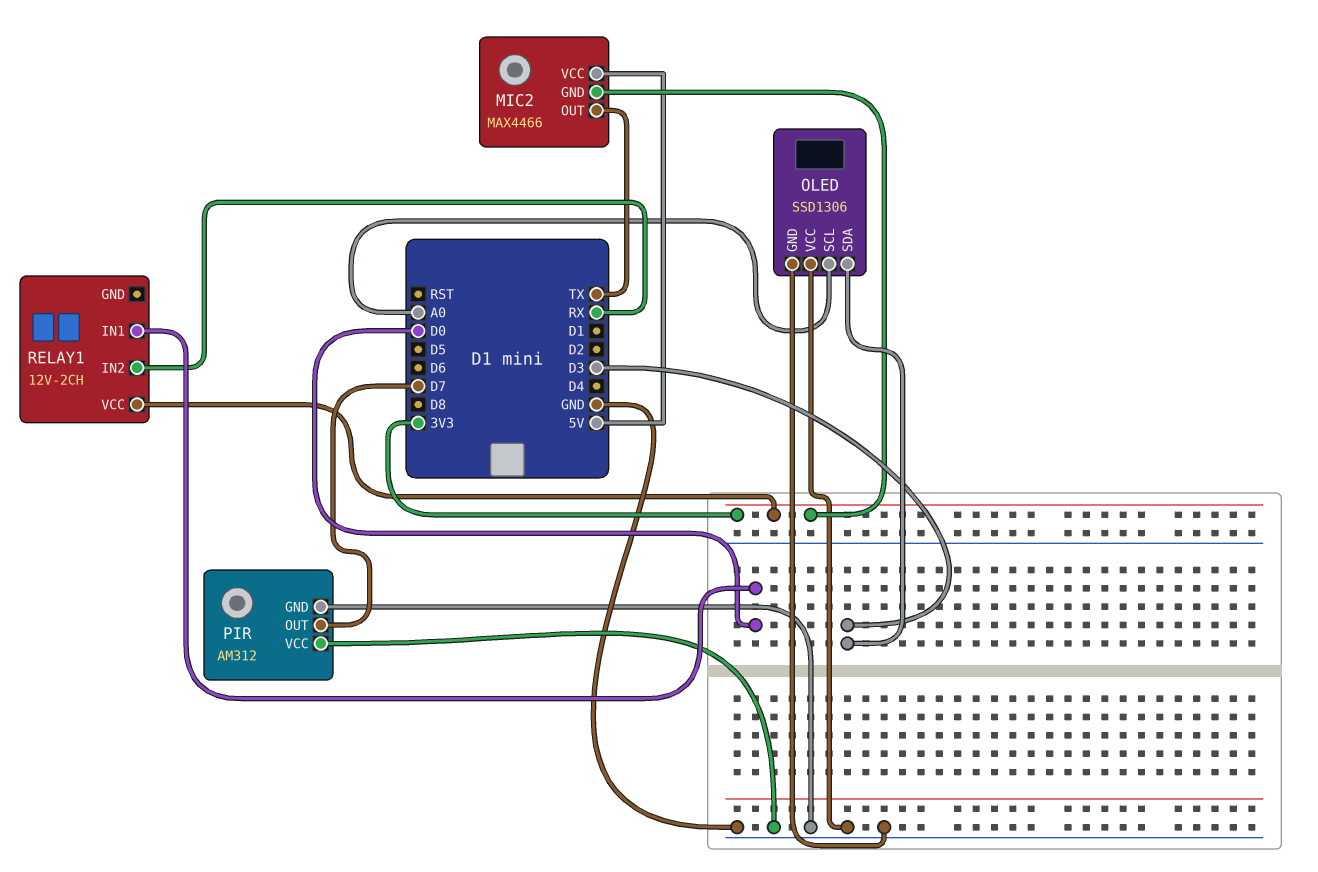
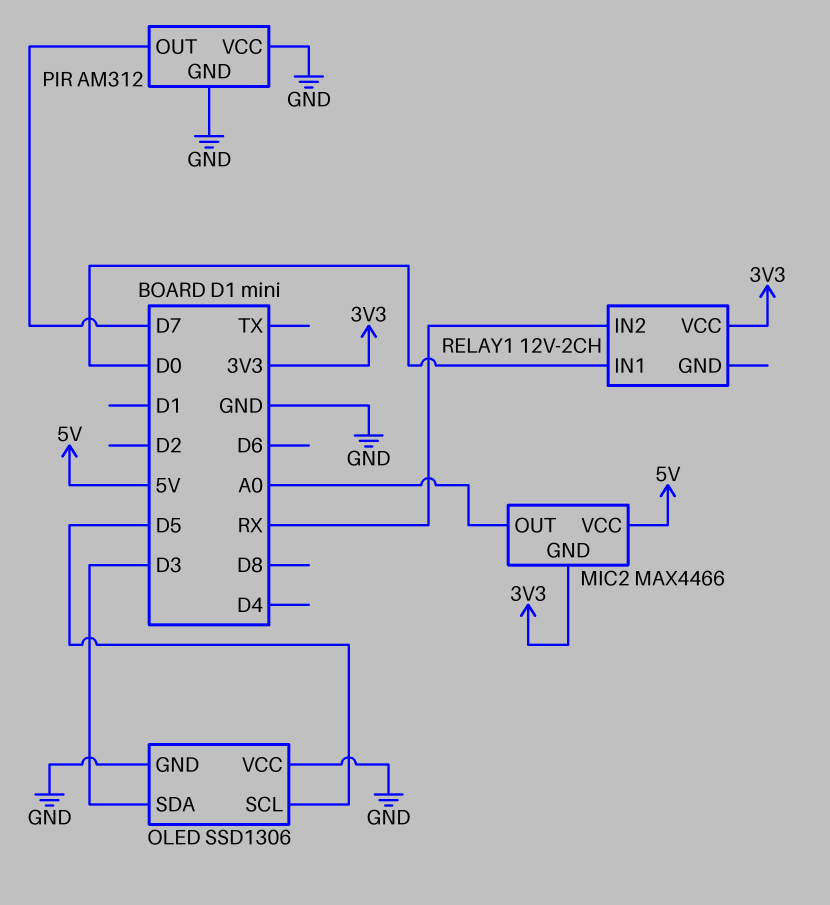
MIC2 pin OUT: TX -> A0
OLED pin SCL: A0 -> D5

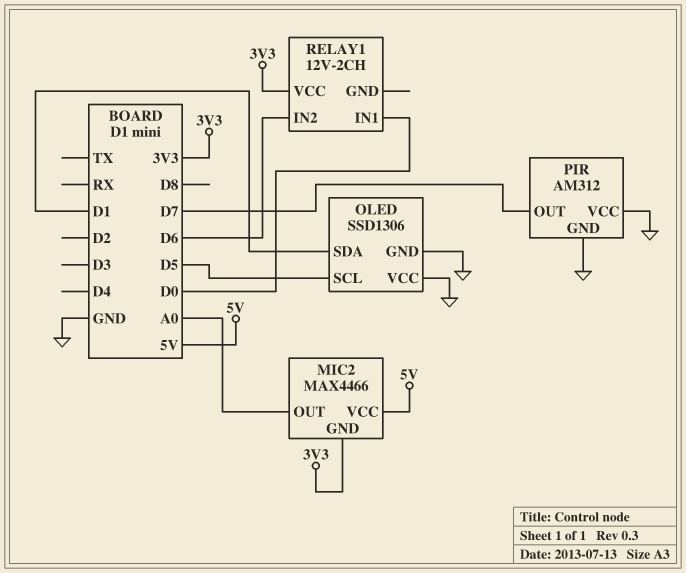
OLED pin SDA: D3 -> D1
RELAY1 pin IN2: RX -> D6

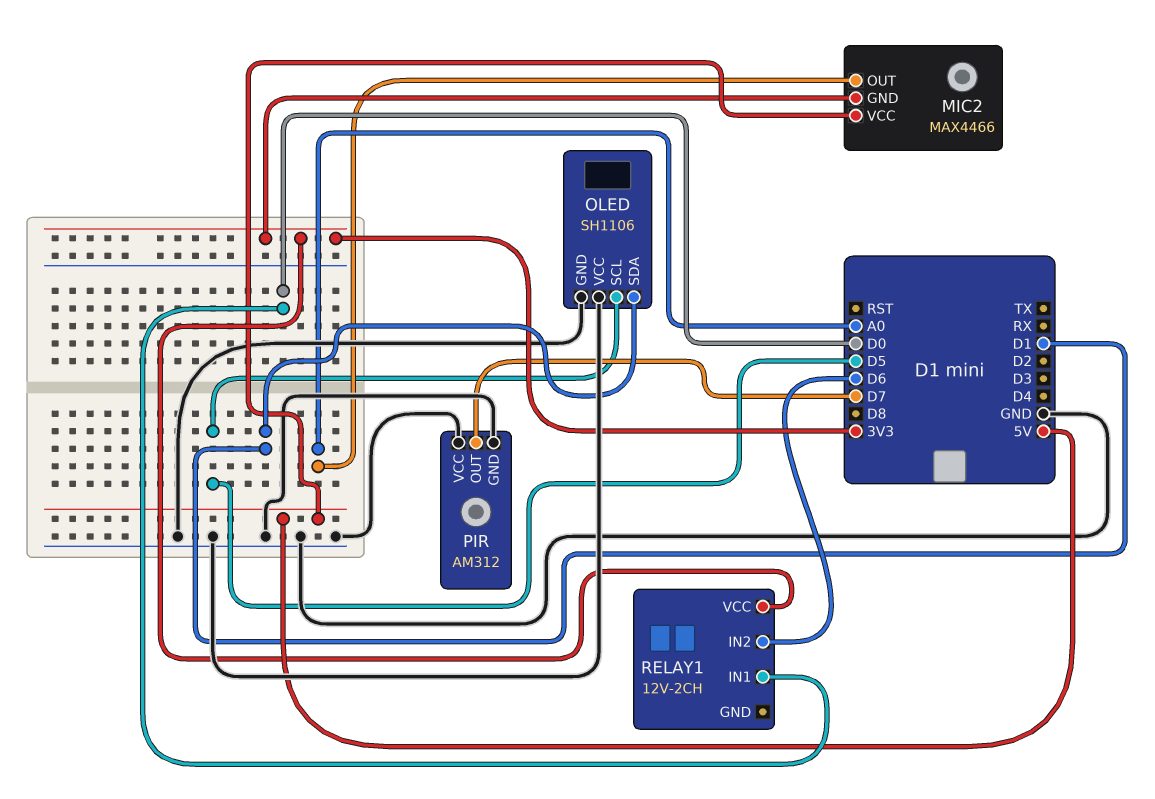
OLED: SSD1306 -> SH1106

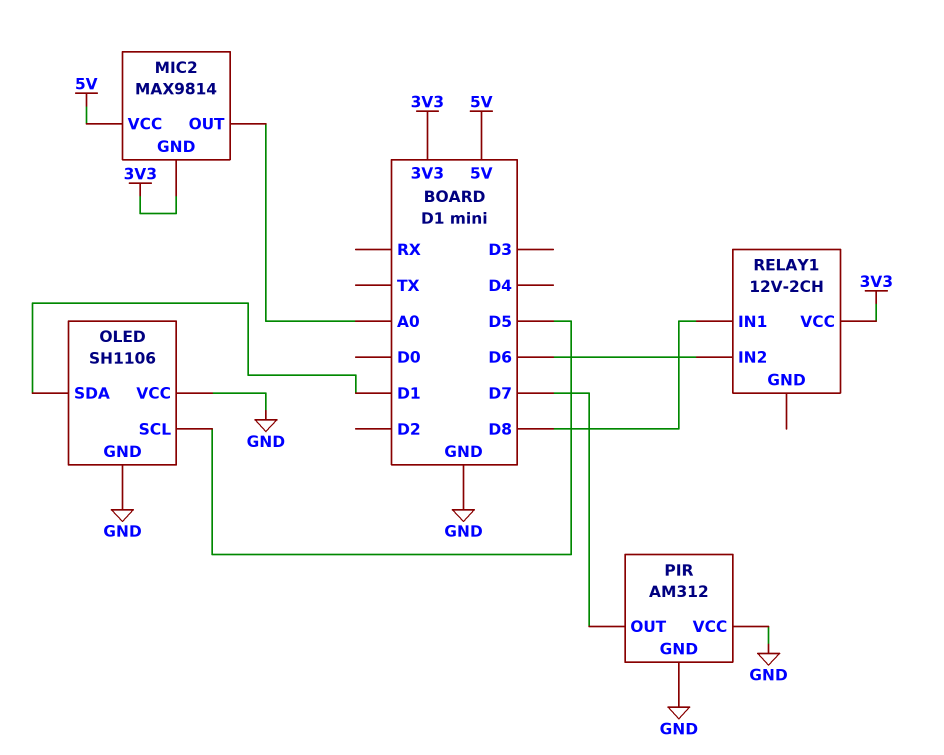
MIC2: MAX4466 -> MAX9814
RELAY1 pin IN1: D0 -> D8

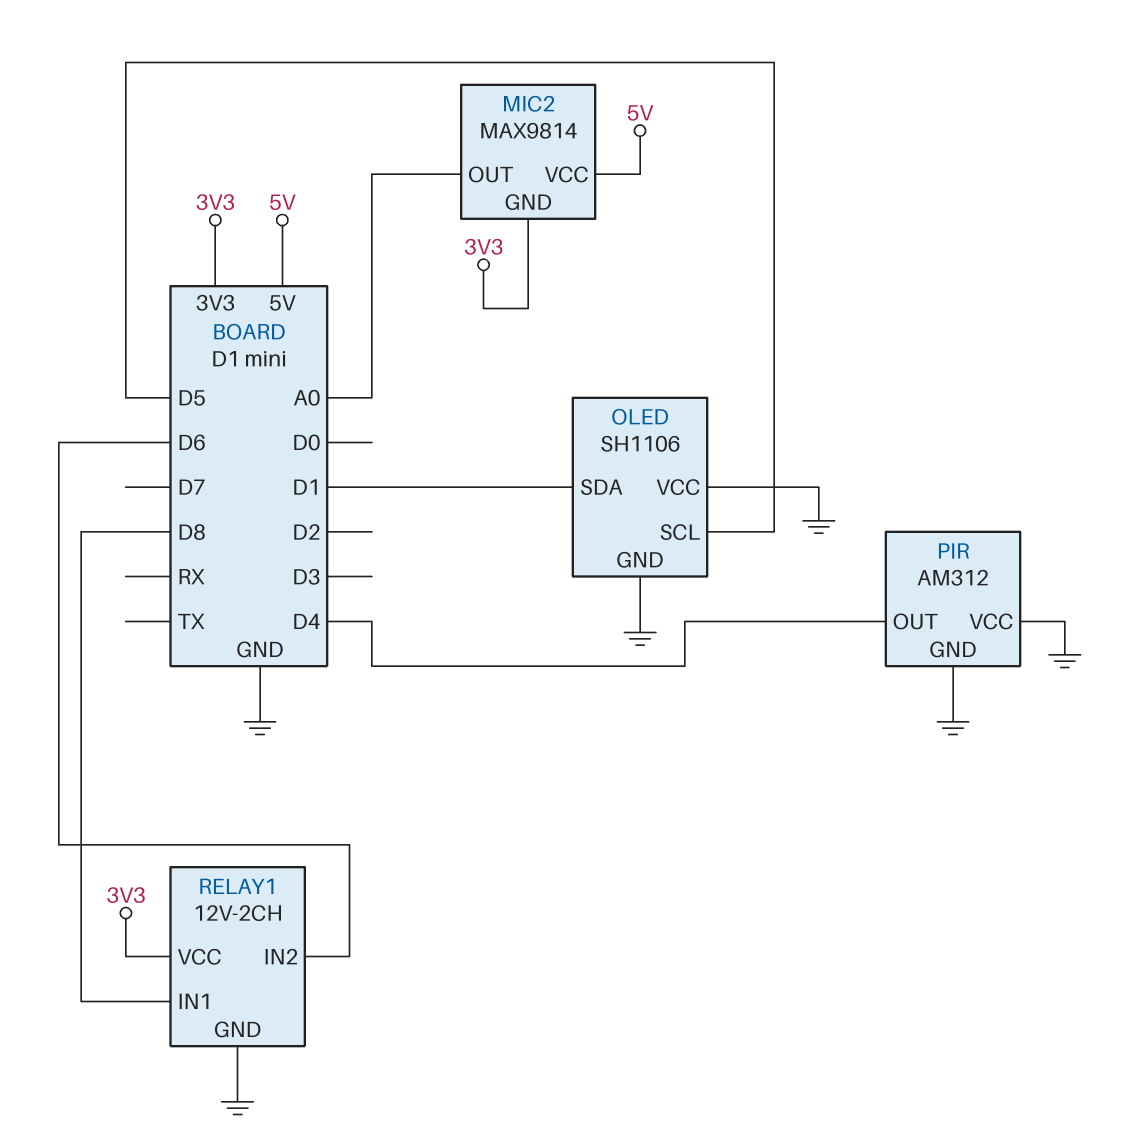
PIR pin OUT: D7 -> D4
RELAY1 pin GND: none -> GND

